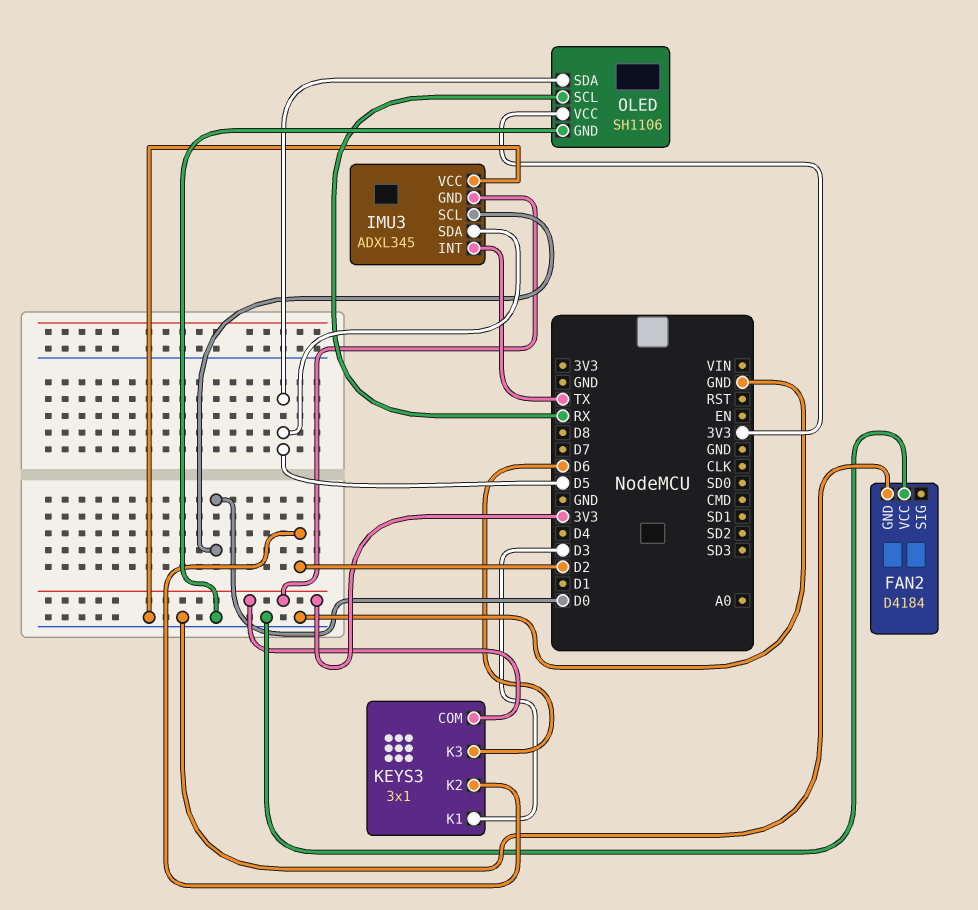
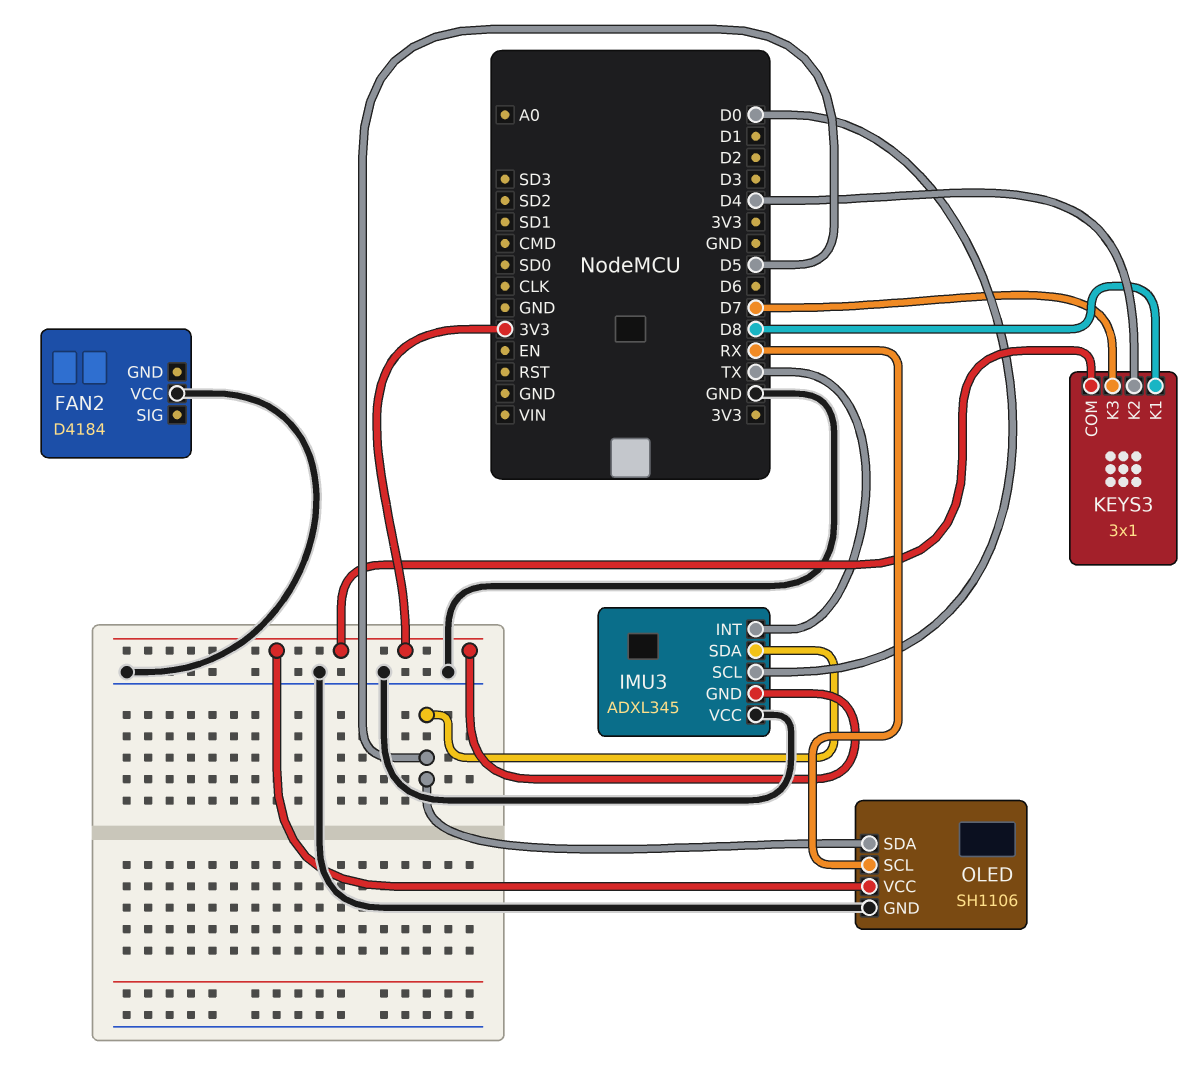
FAN2 pin GND: GND -> none
KEYS3 pin K1: D3 -> D8
KEYS3 pin K2: D2 -> D4
KEYS3 pin K3: D6 -> D7

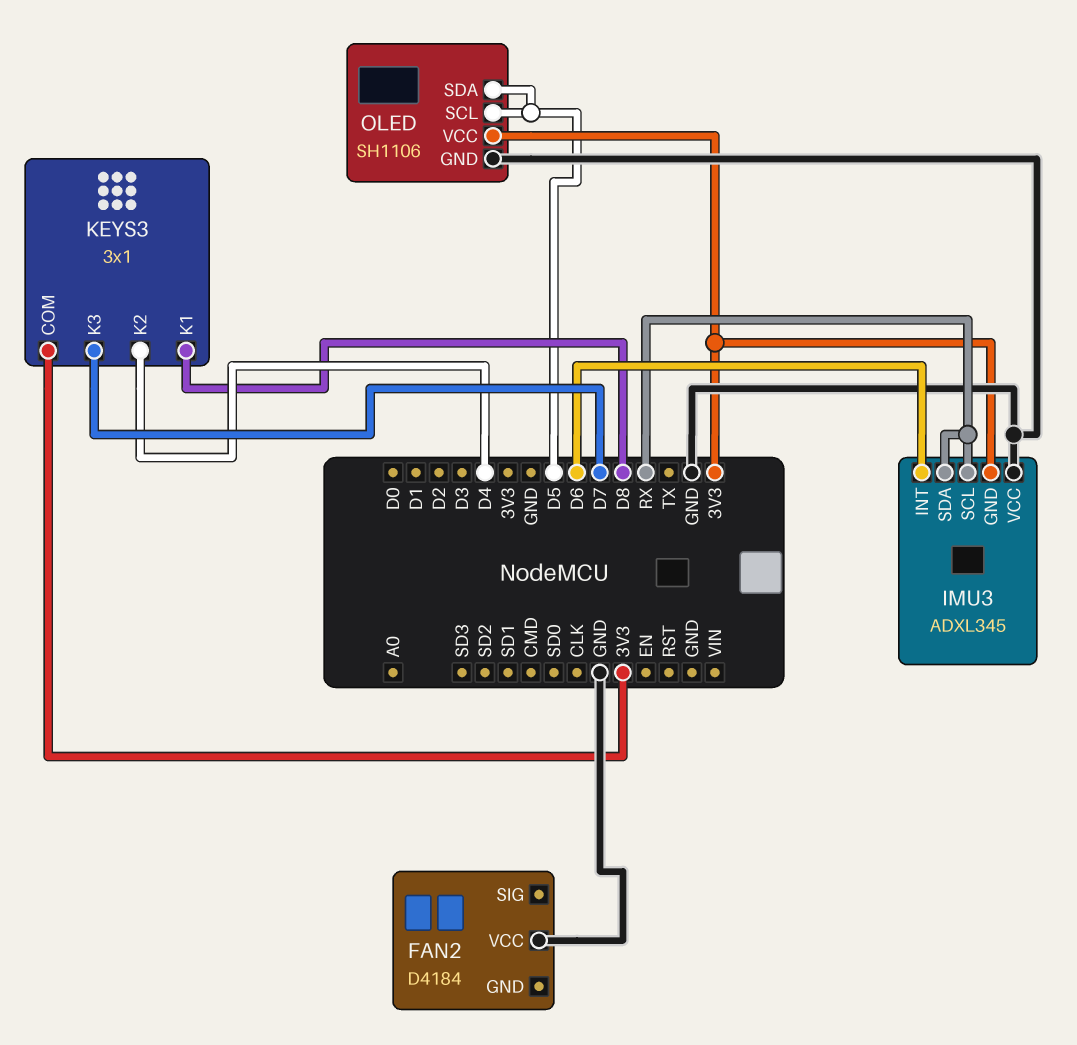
IMU3 pin INT: TX -> D6
IMU3 pin SCL: D0 -> RX
IMU3 pin SDA: D5 -> RX
OLED pin SCL: RX -> D5

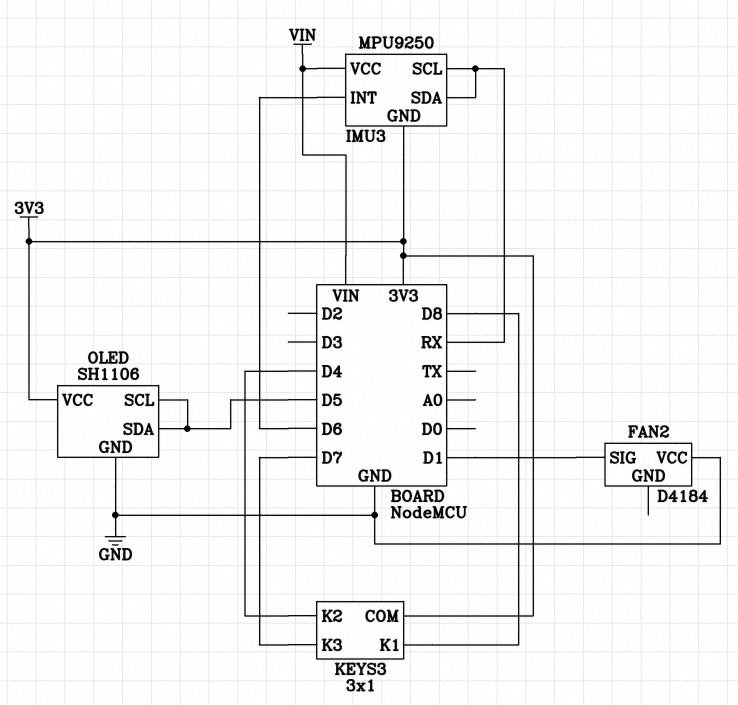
FAN2 pin SIG: none -> D1
IMU3: ADXL345 -> MPU9250
IMU3 pin VCC: GND -> VIN

